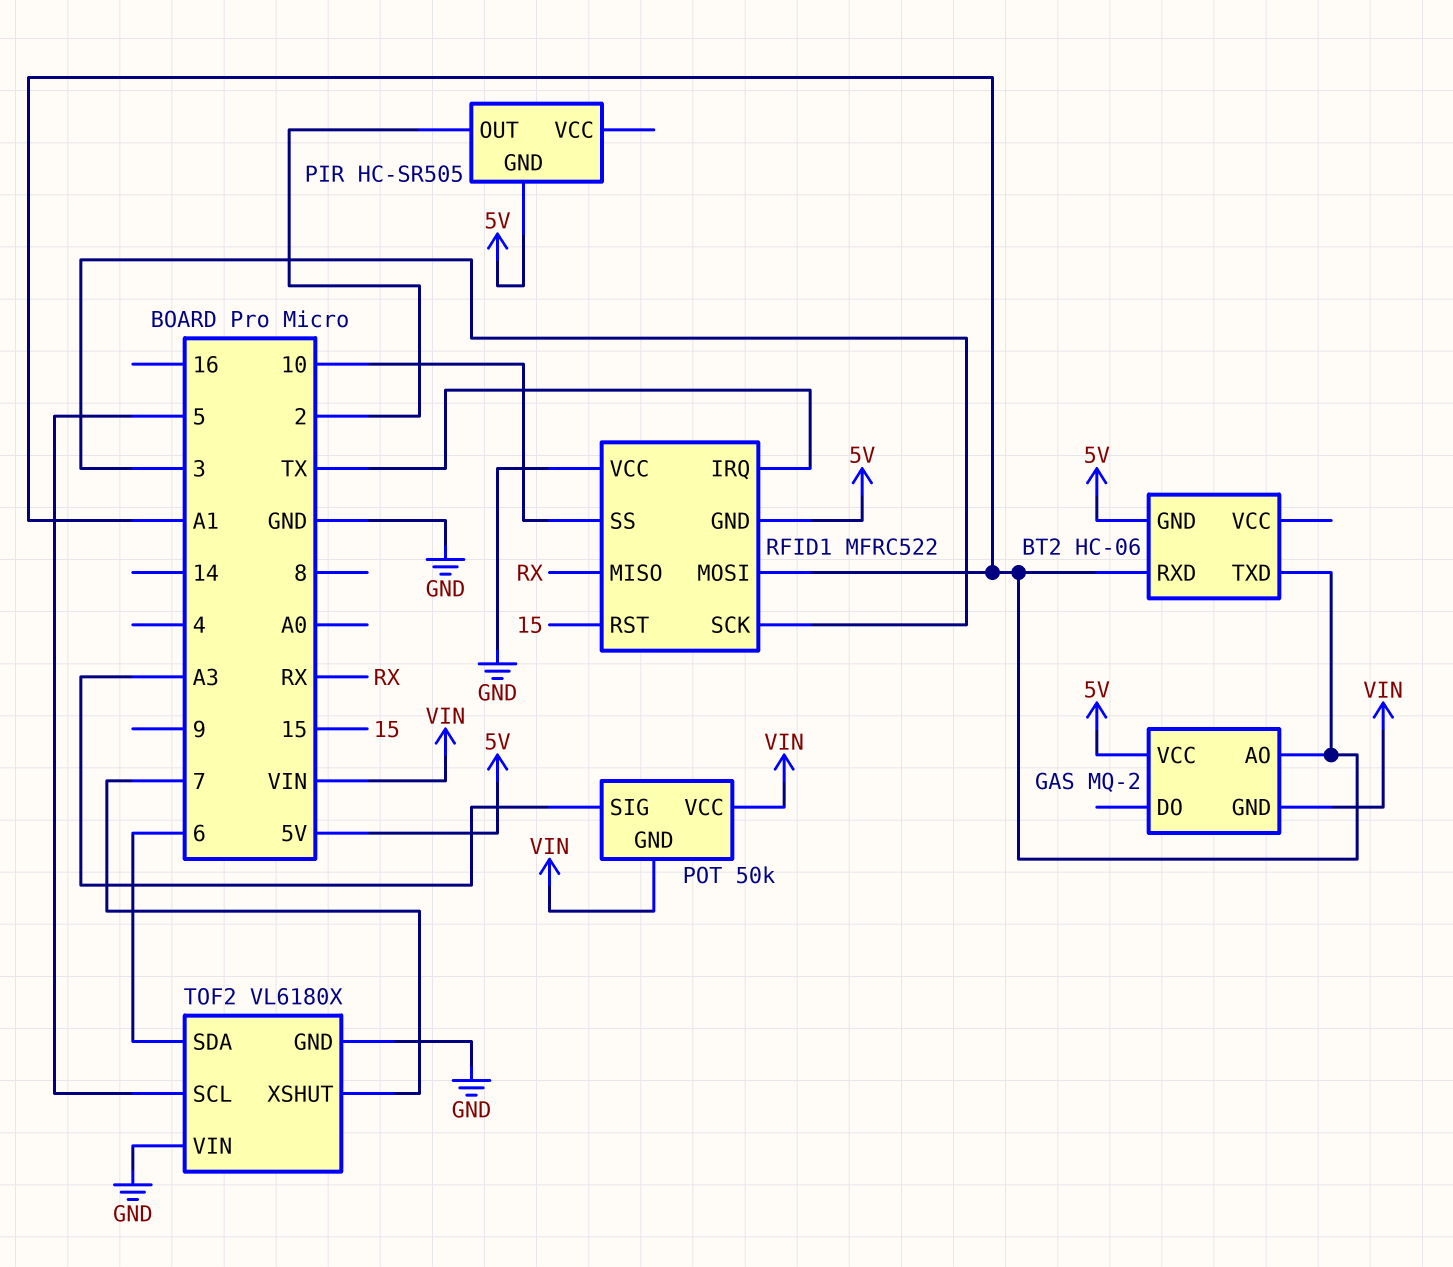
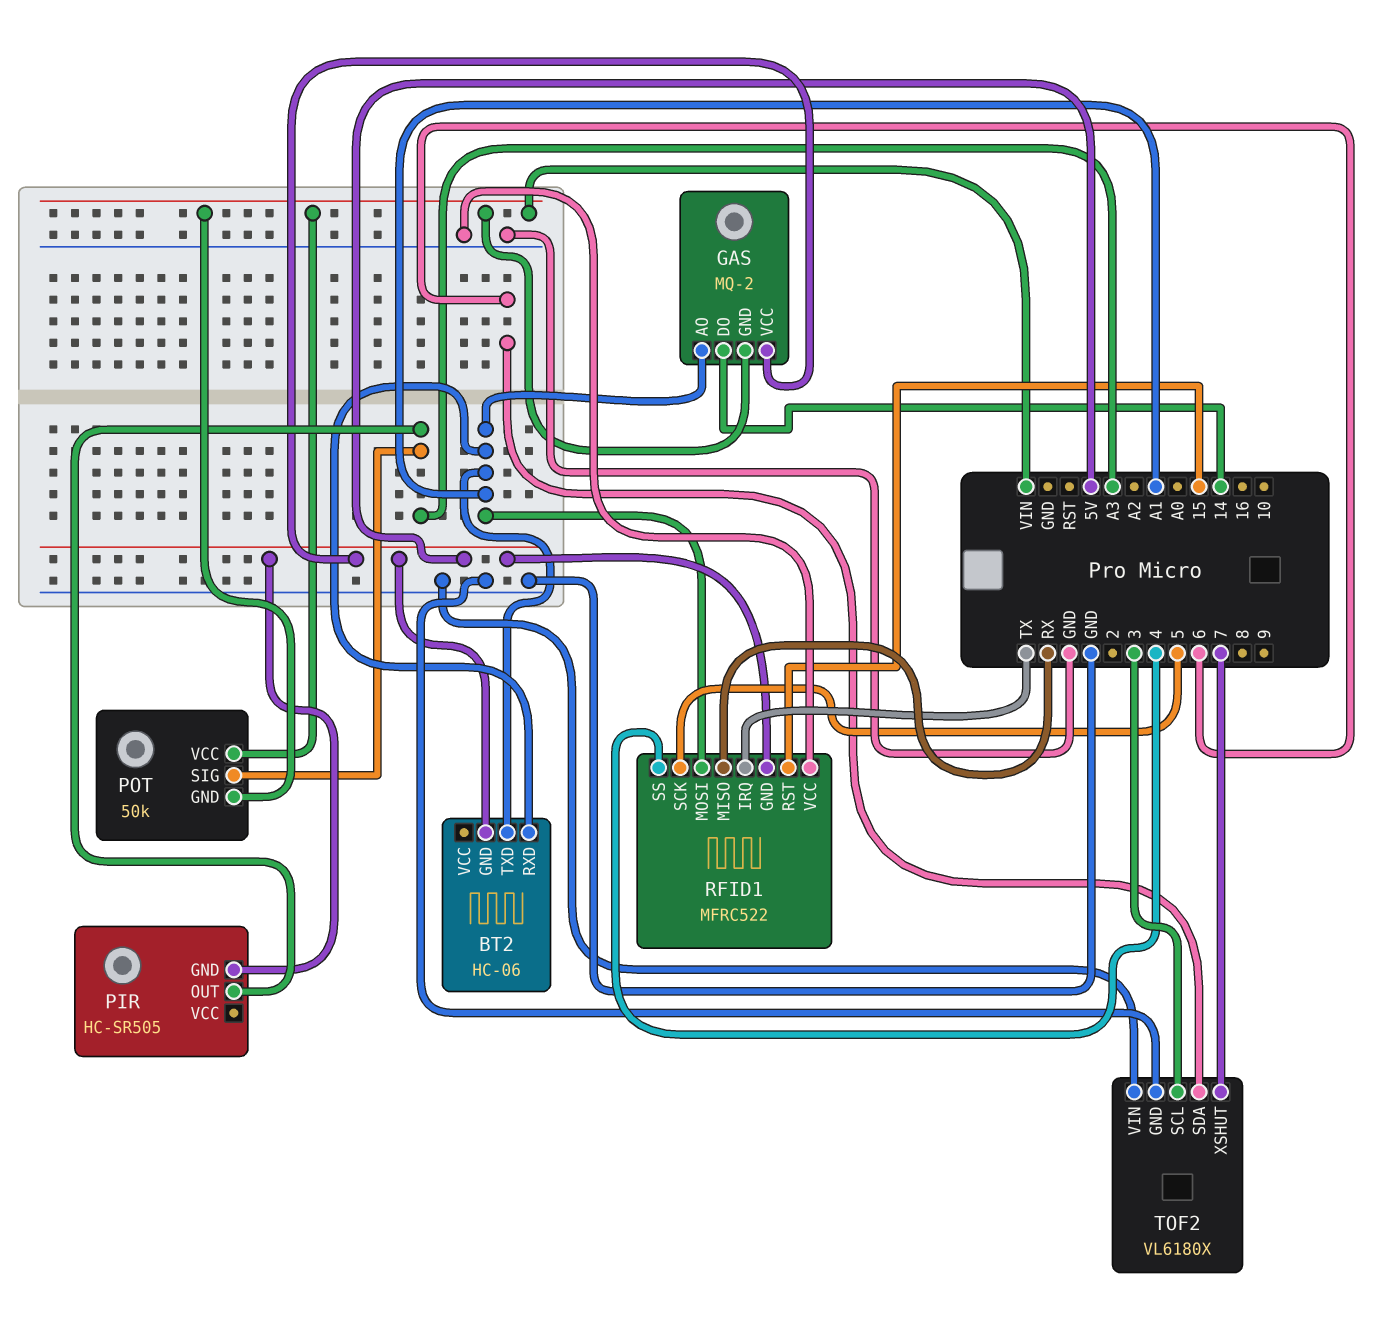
GAS pin DO: none -> 14
PIR pin OUT: 2 -> A3
RFID1 pin SCK: 3 -> 5
RFID1 pin SS: 10 -> 4
TOF2 pin SCL: 5 -> 3

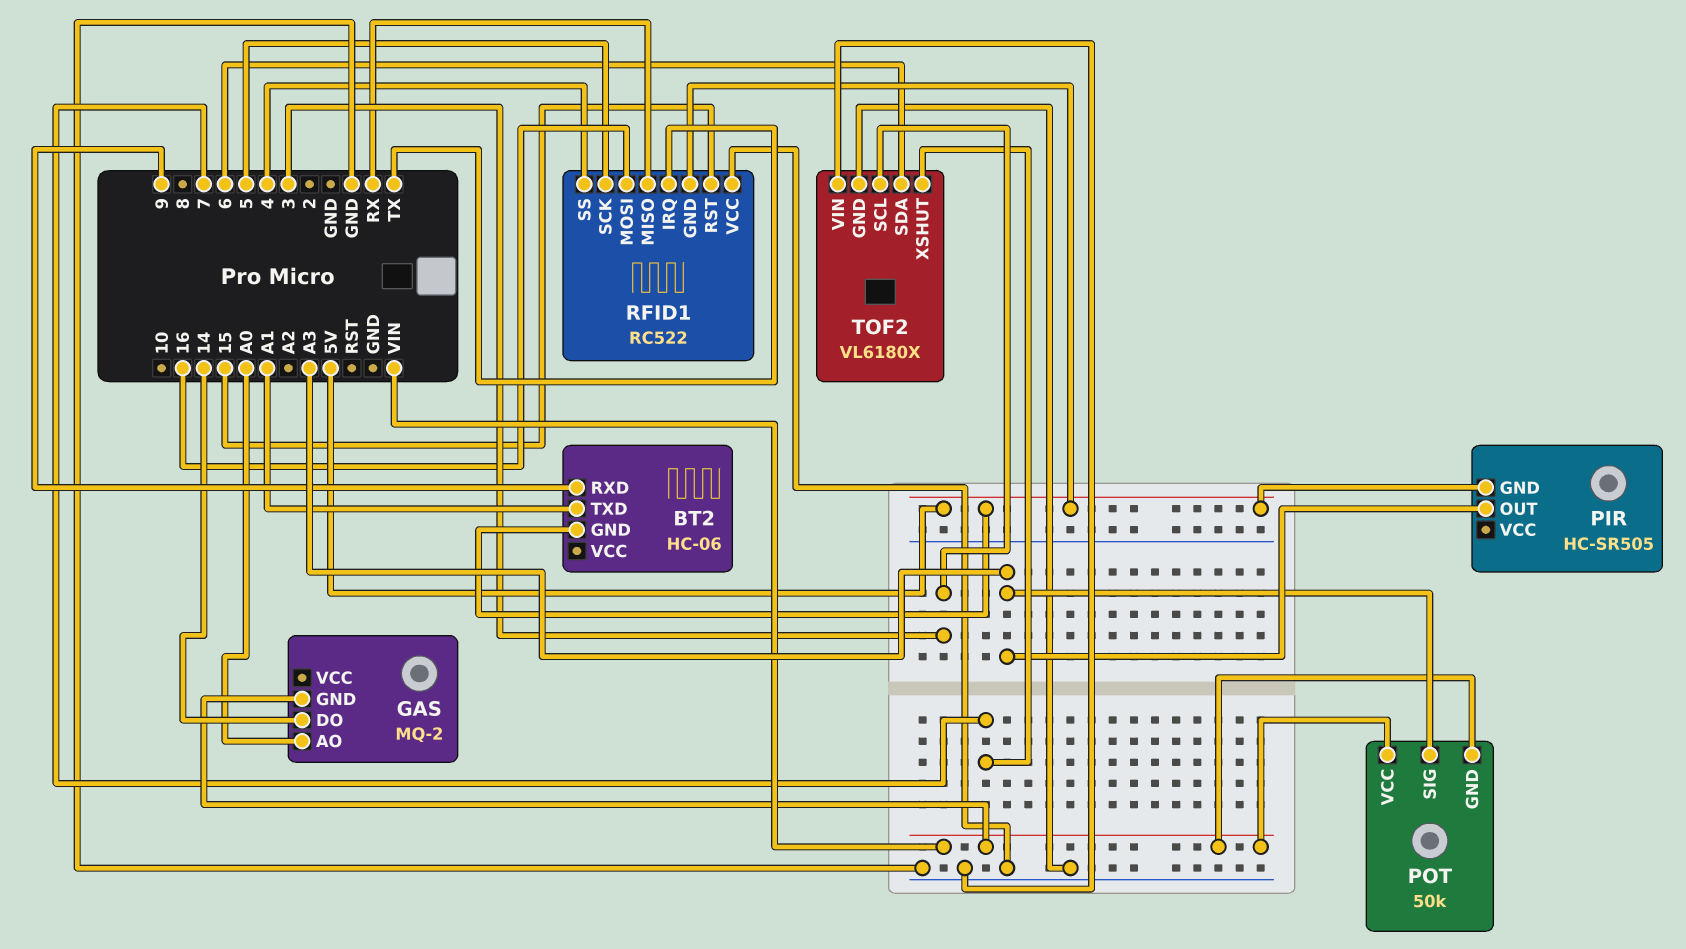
BT2 pin RXD: A1 -> 9
GAS pin AO: A1 -> A0
GAS pin VCC: 5V -> none
RFID1: MFRC522 -> RC522
RFID1 pin MOSI: A1 -> 16

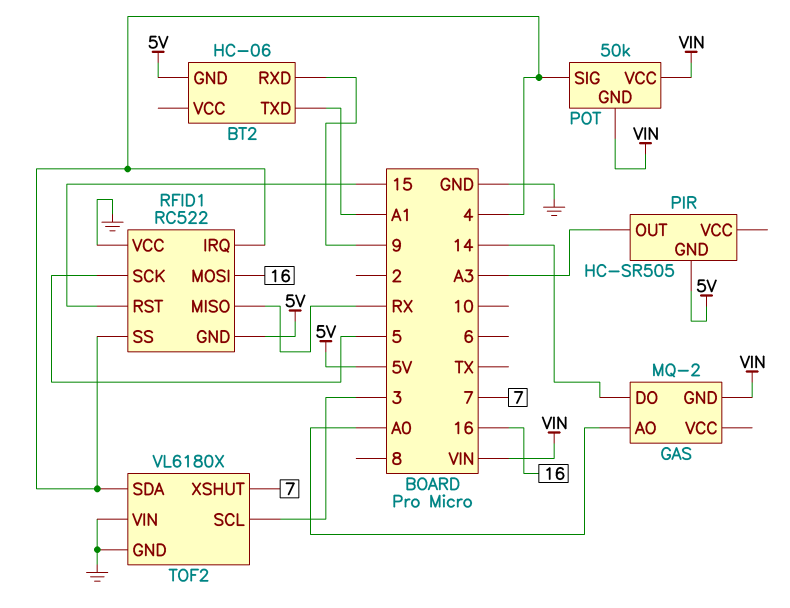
POT pin SIG: A3 -> 4
RFID1 pin IRQ: TX -> 4
TOF2 pin SDA: 6 -> 4

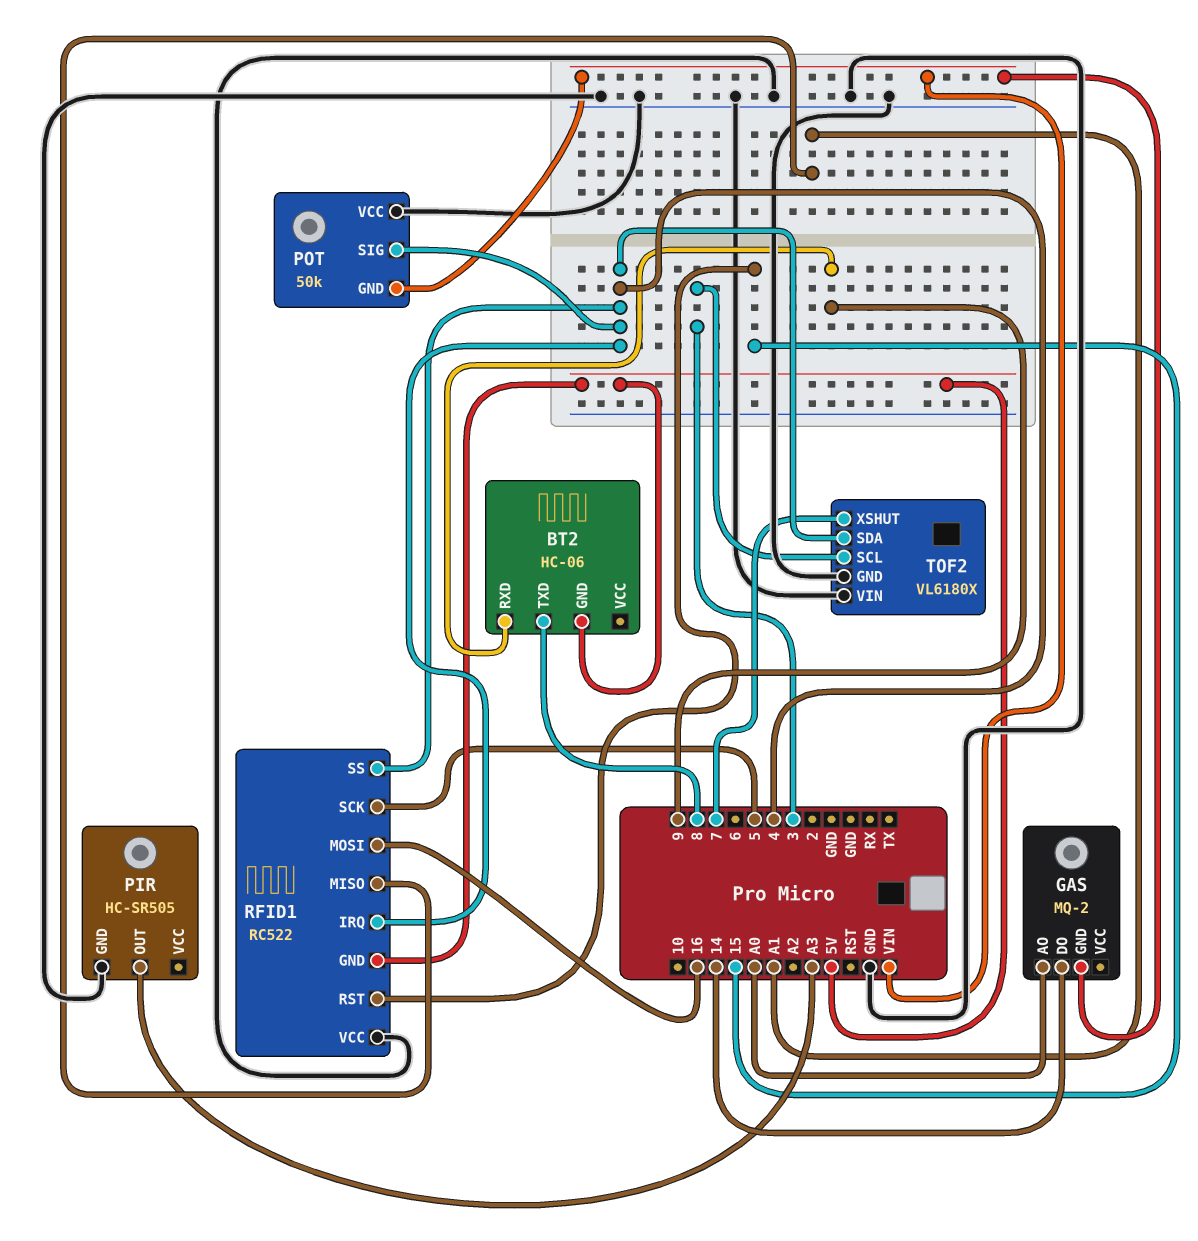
BT2 pin TXD: A1 -> 8
PIR pin GND: 5V -> GND
POT pin VCC: VIN -> GND
RFID1 pin MISO: RX -> A1

